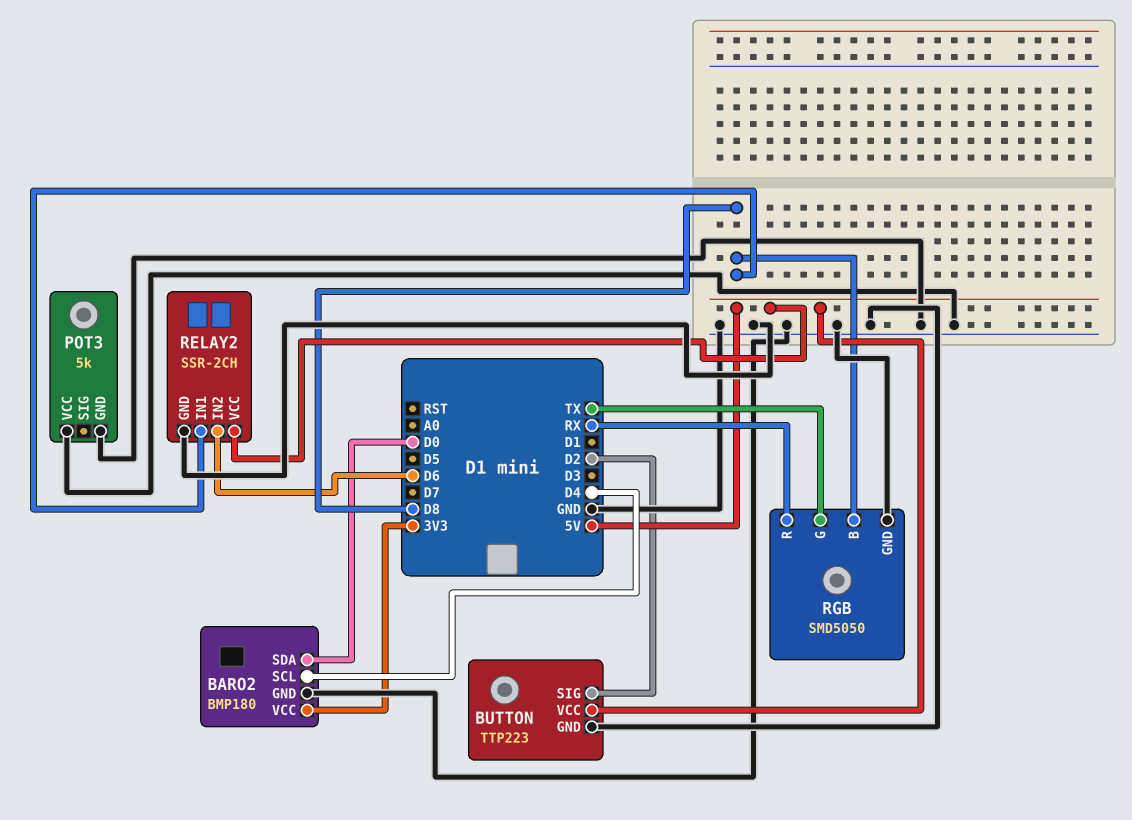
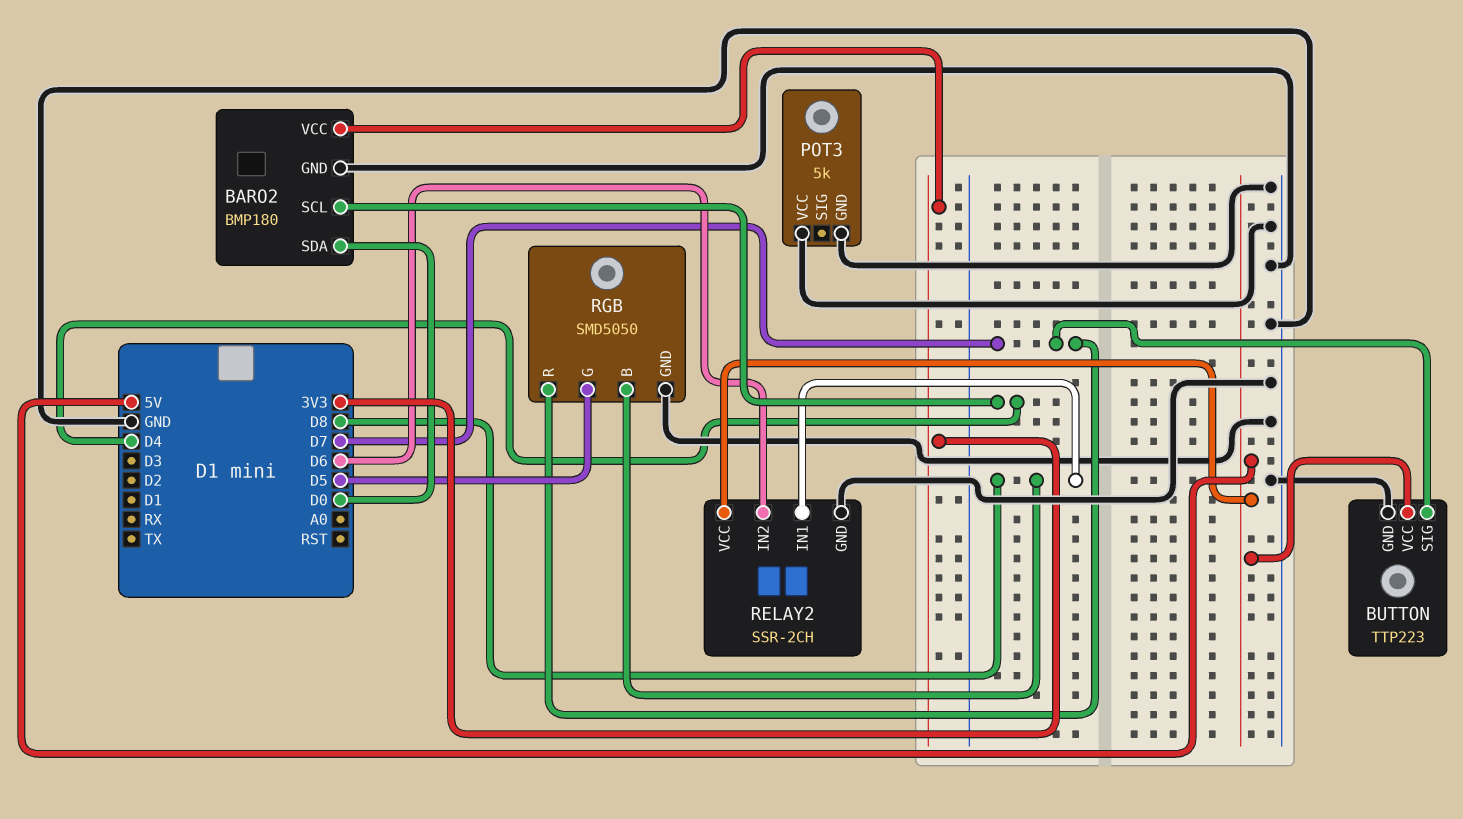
BUTTON pin SIG: D2 -> D7
RGB pin G: TX -> D5
RGB pin R: RX -> D7

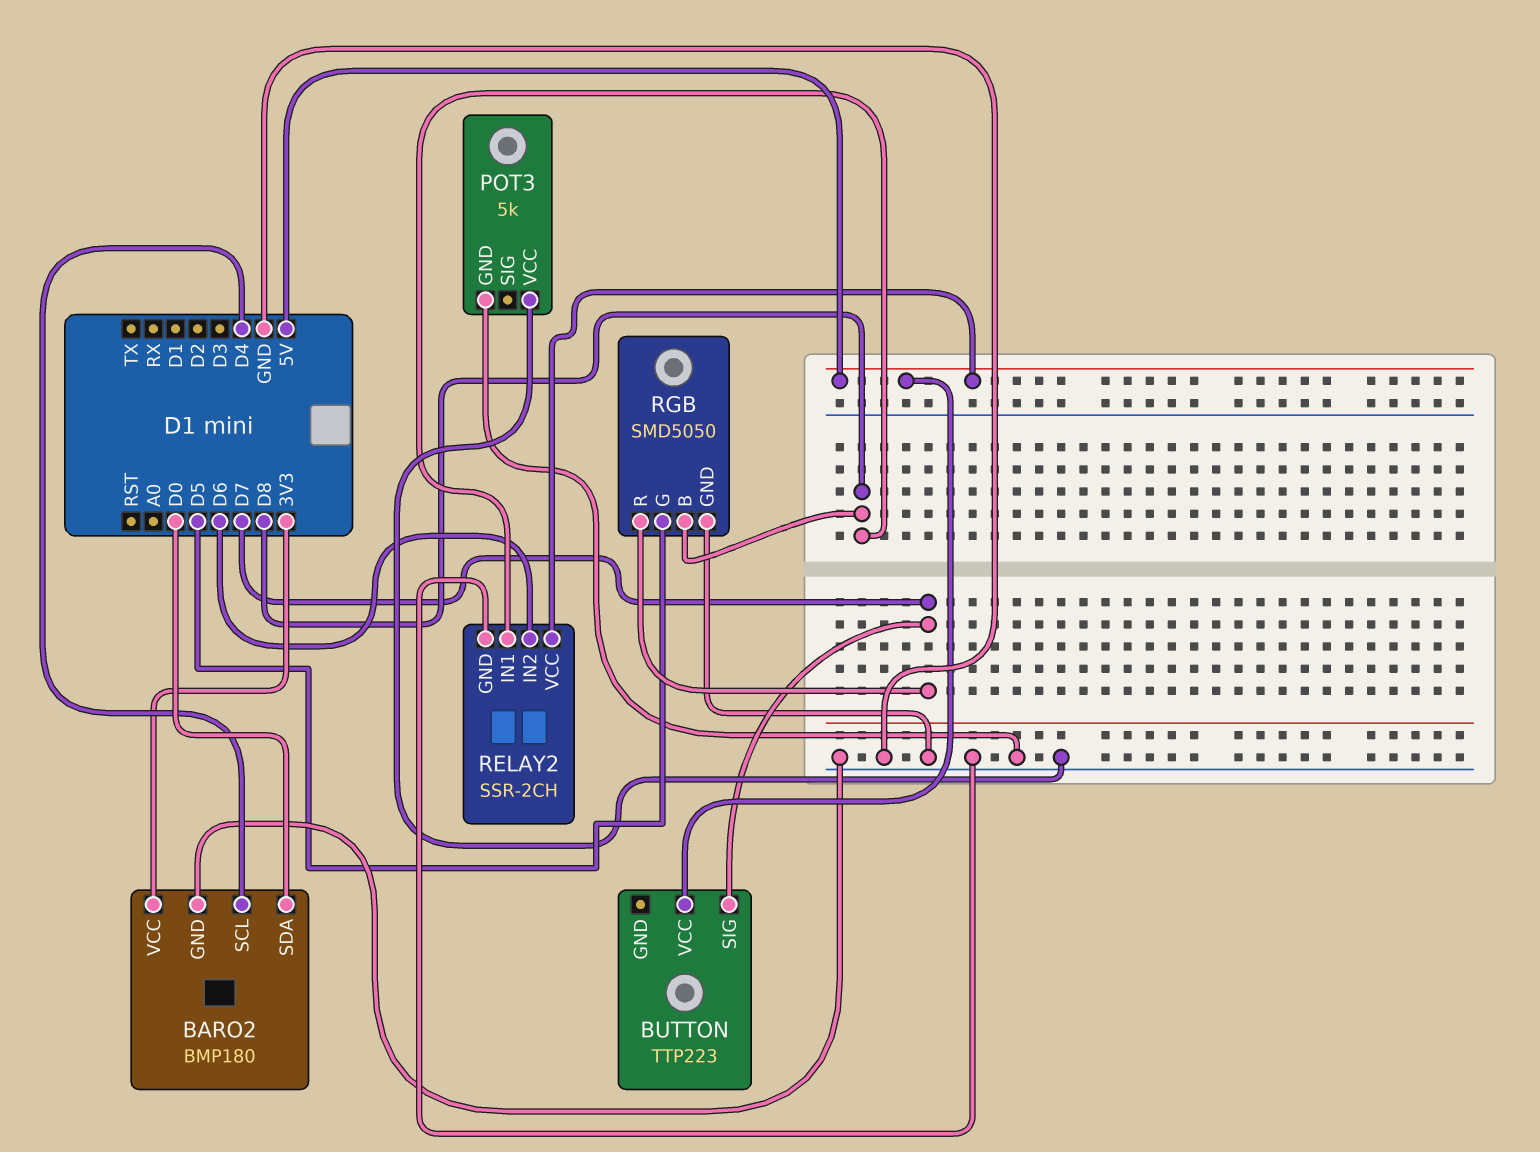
BUTTON pin GND: GND -> none

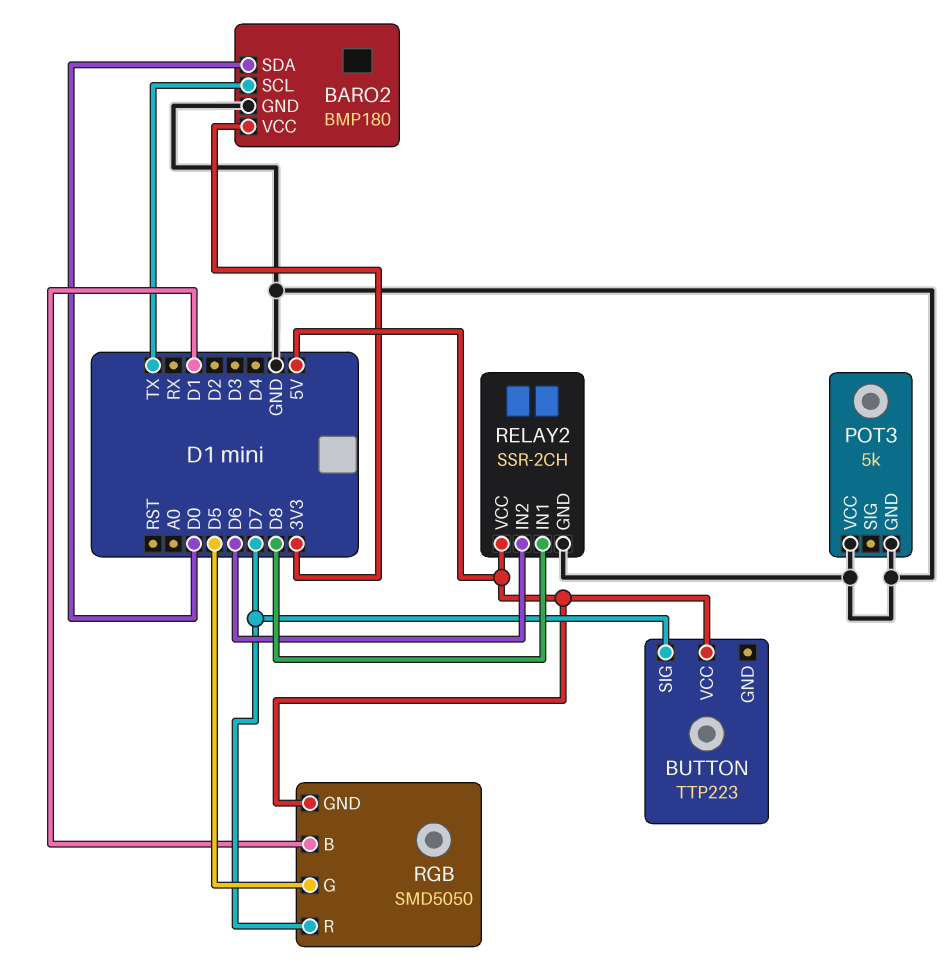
BARO2 pin SCL: D4 -> TX
RGB pin B: D8 -> D1
RGB pin GND: GND -> 5V

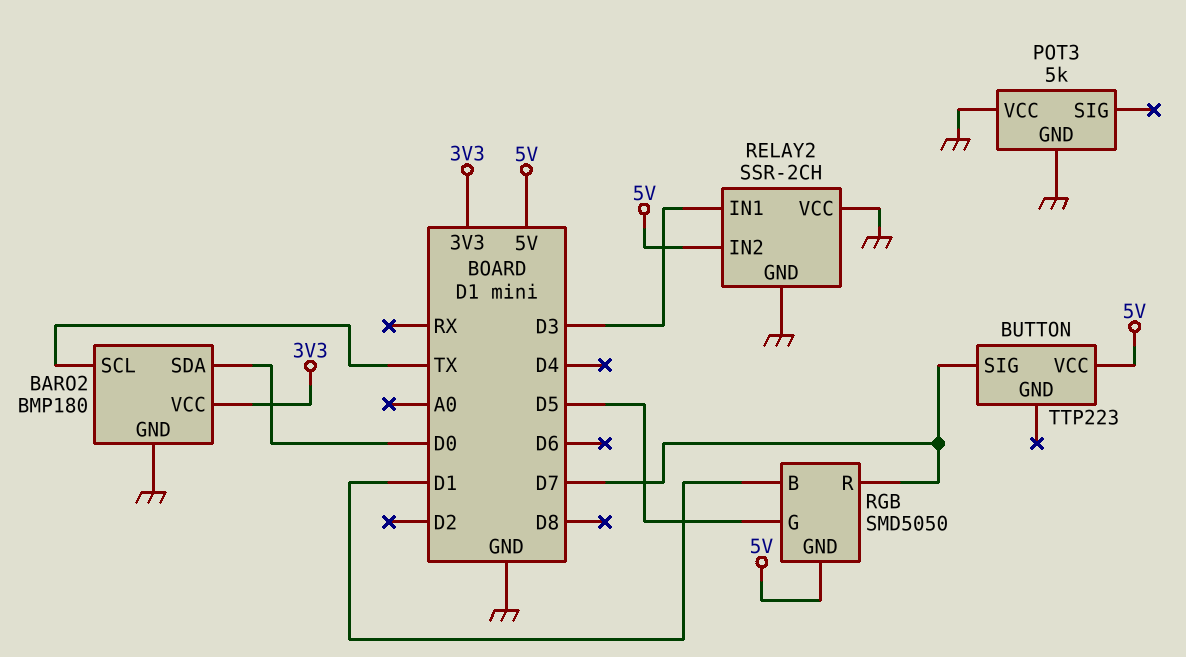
RELAY2 pin IN1: D8 -> D3
RELAY2 pin IN2: D6 -> 5V
RELAY2 pin VCC: 5V -> GND

